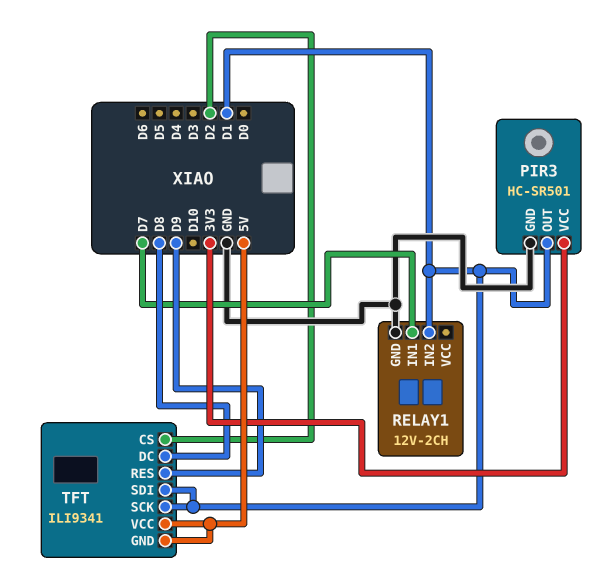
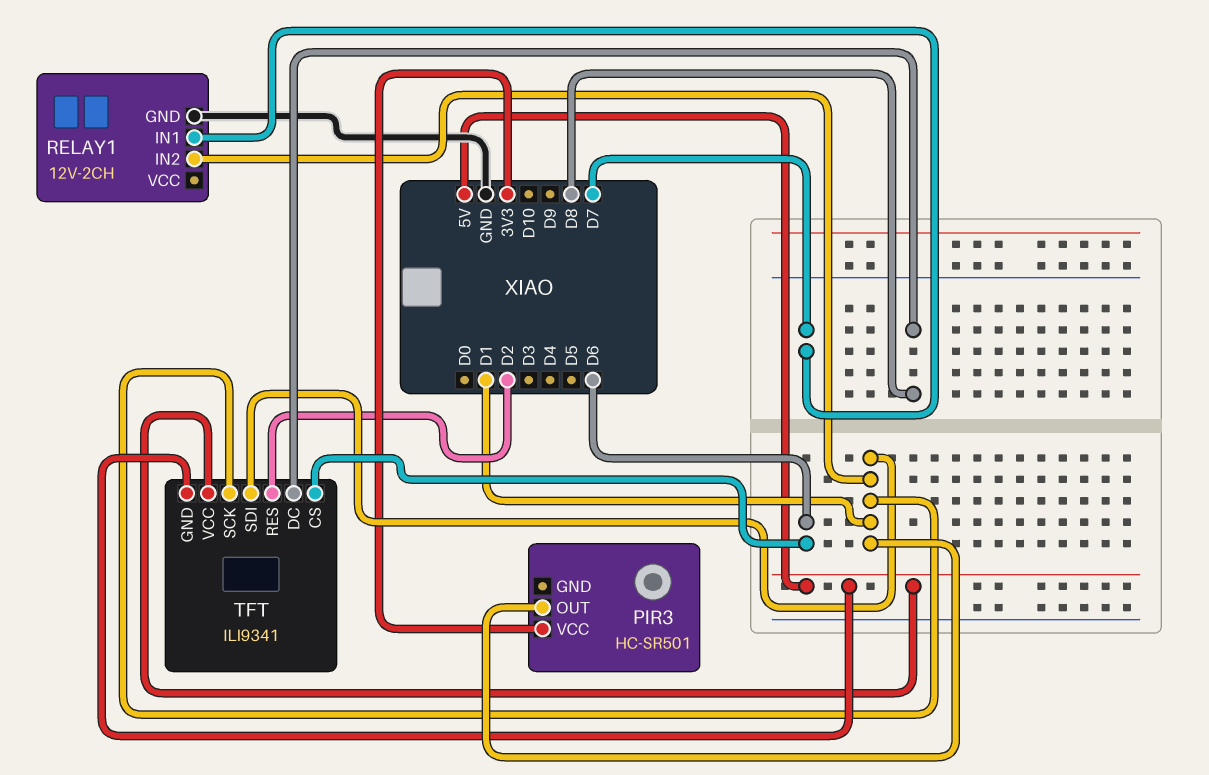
PIR3 pin GND: GND -> none
TFT pin CS: D2 -> D6
TFT pin RES: D9 -> D2

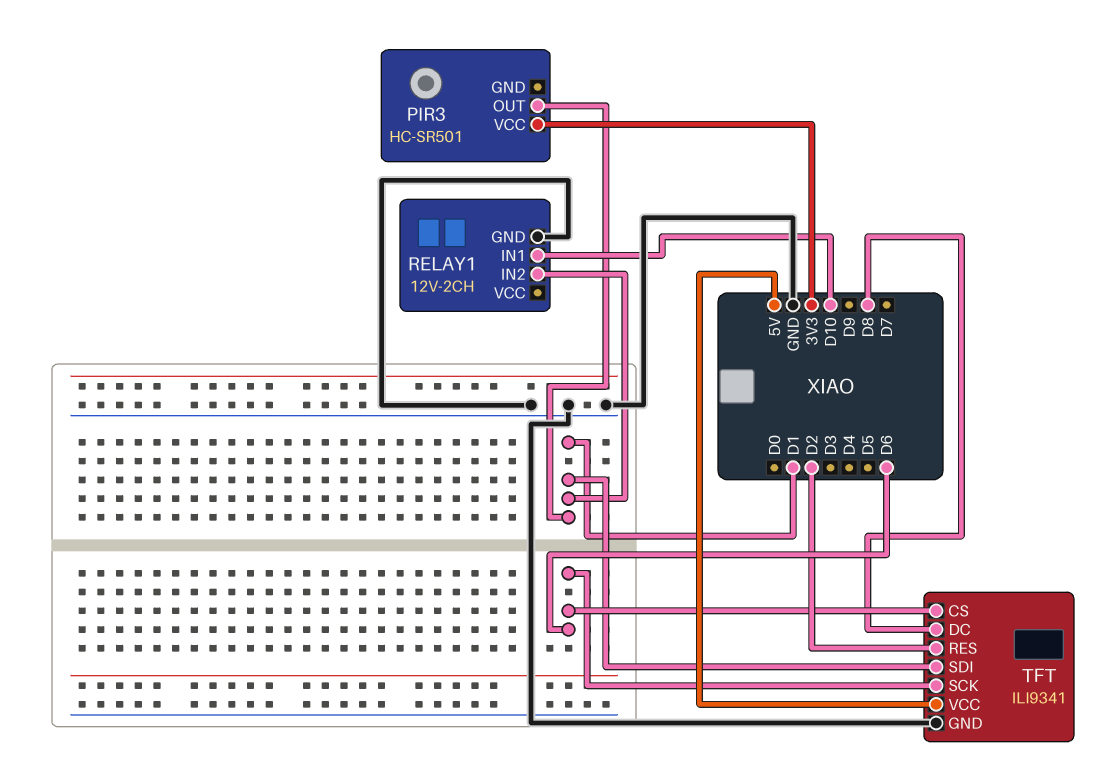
RELAY1 pin IN1: D7 -> D10
TFT pin GND: 5V -> GND
TFT pin SCK: D1 -> D6

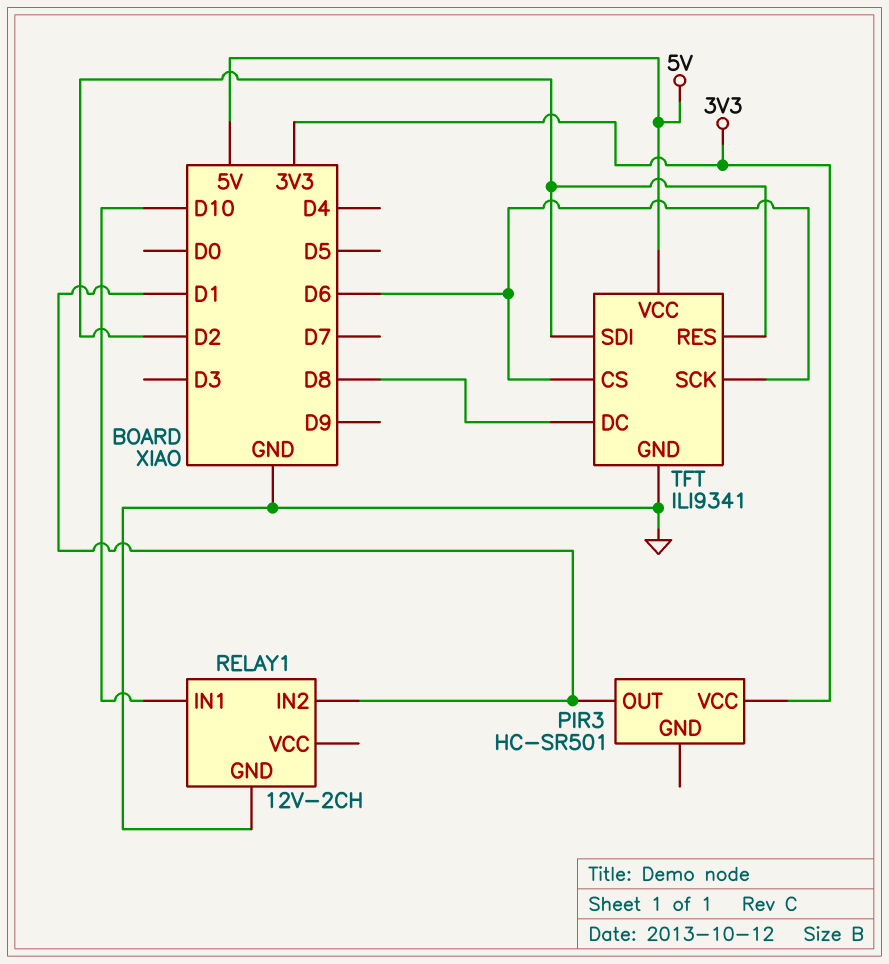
TFT pin SDI: D1 -> D2

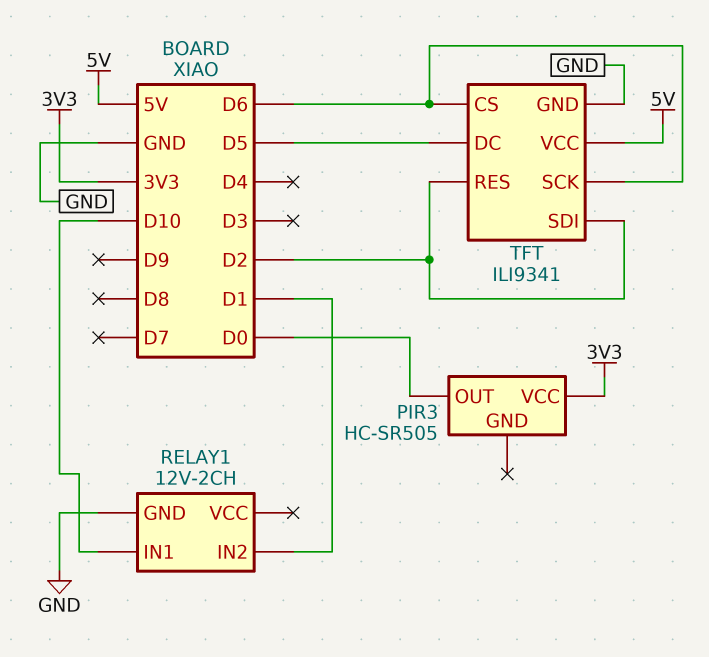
PIR3: HC-SR501 -> HC-SR505
PIR3 pin OUT: D1 -> D0
TFT pin DC: D8 -> D5

